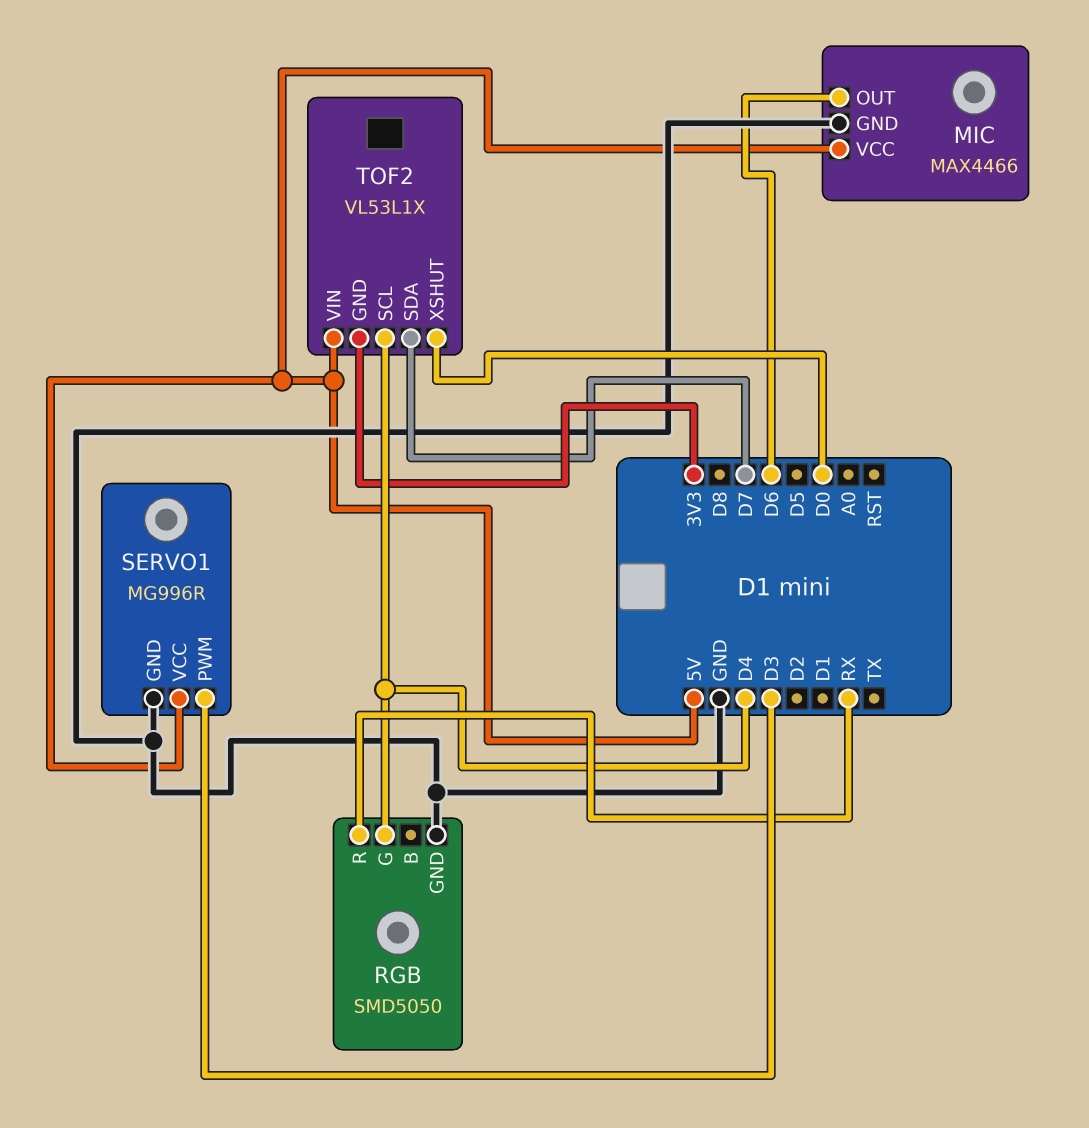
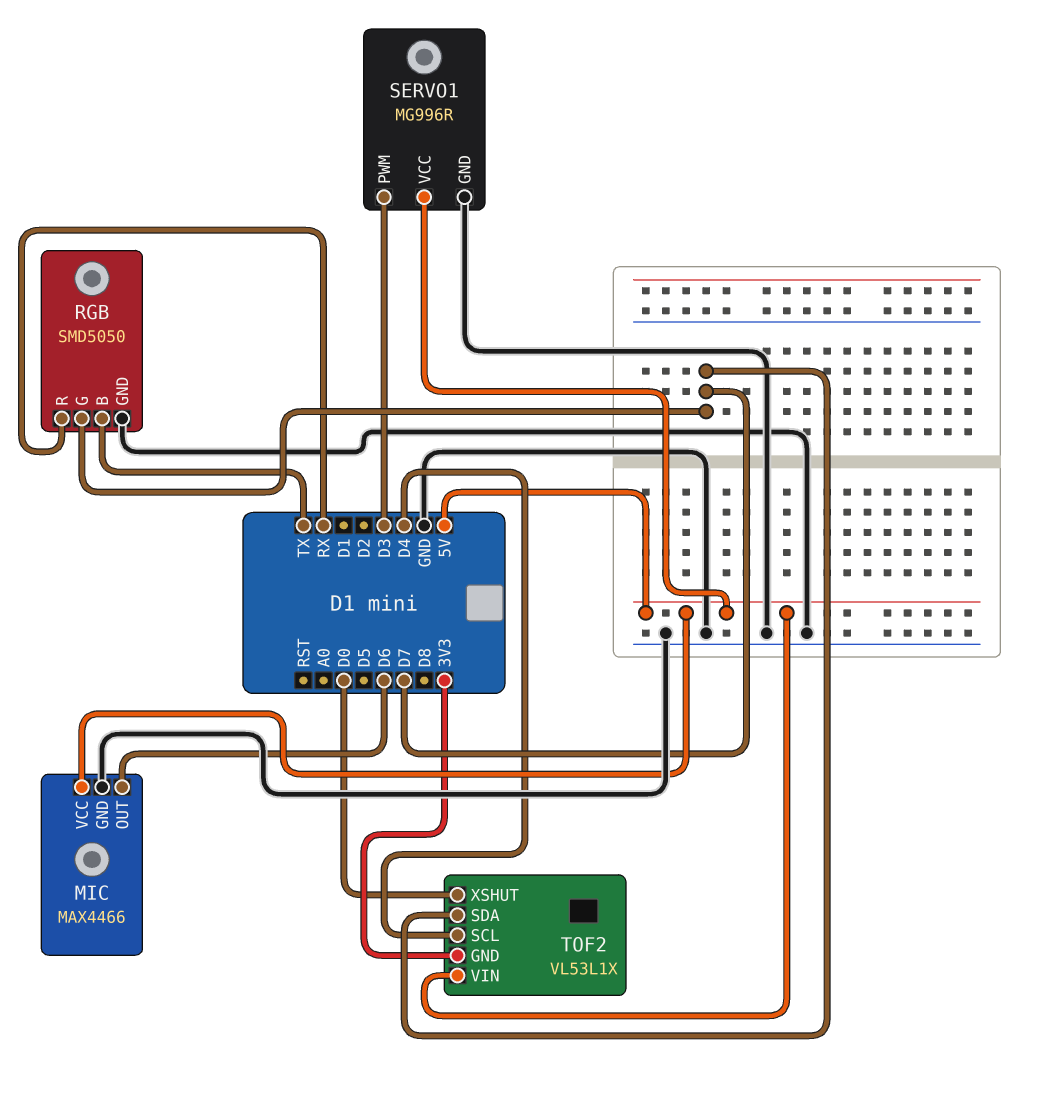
RGB pin B: none -> TX
RGB pin G: D4 -> D7

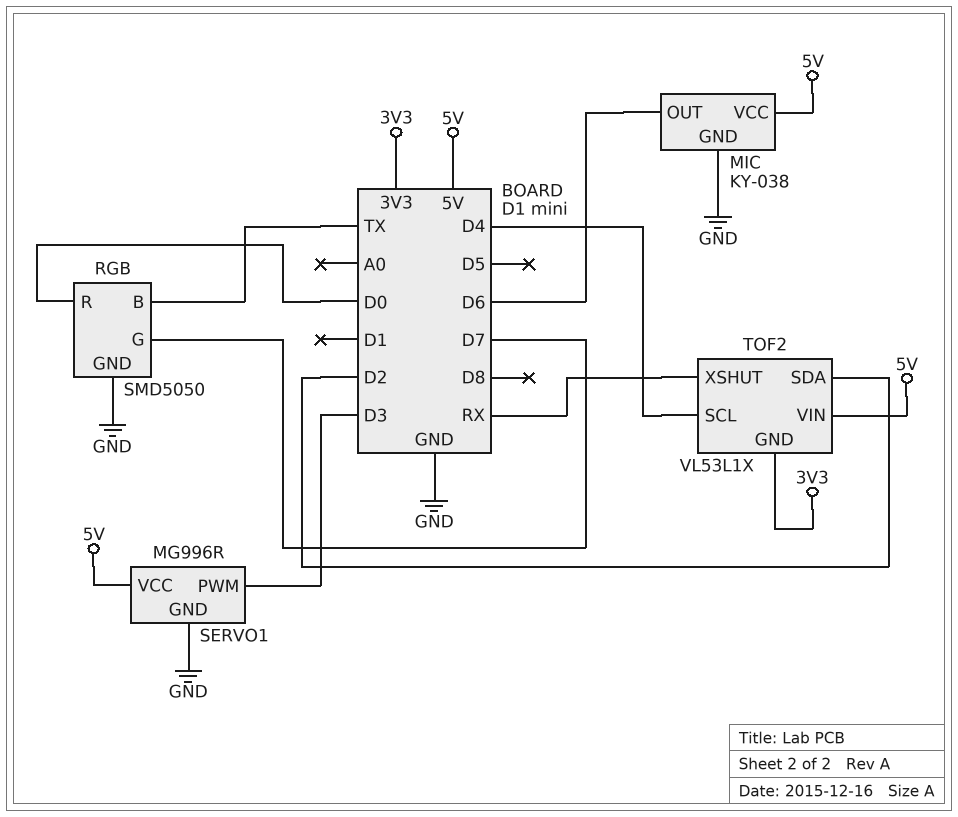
MIC: MAX4466 -> KY-038
RGB pin R: RX -> D0
TOF2 pin SDA: D7 -> D2
TOF2 pin XSHUT: D0 -> RX

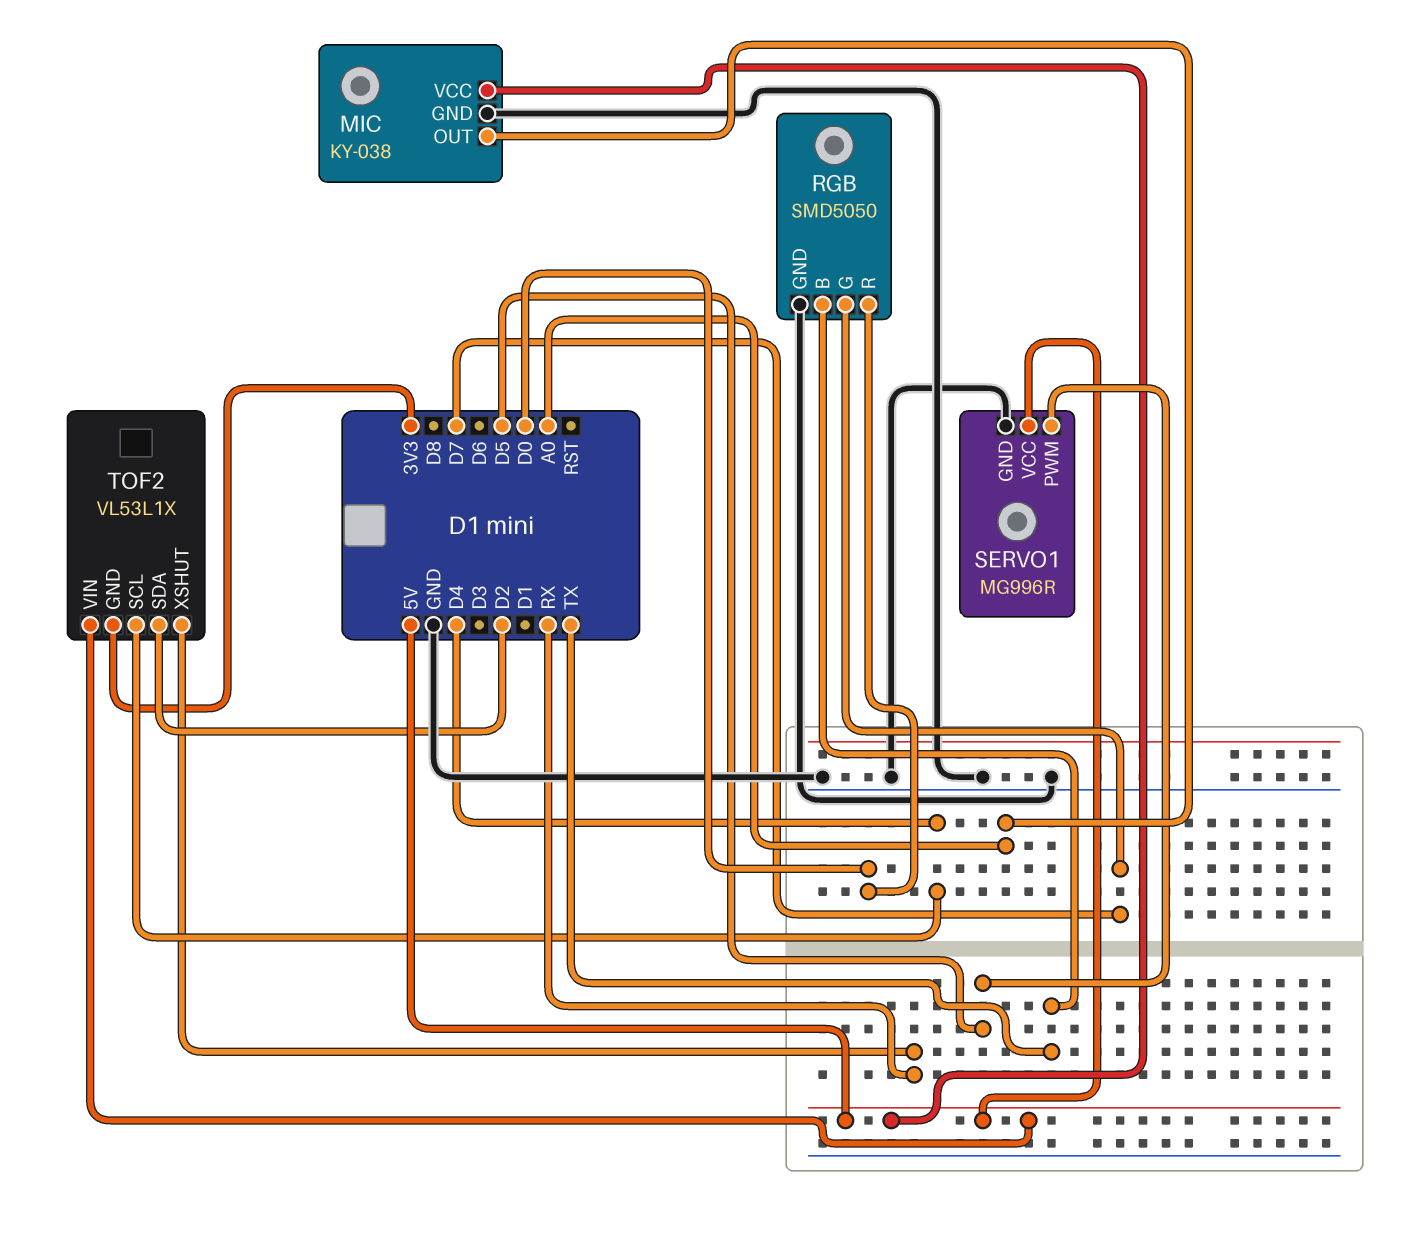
MIC pin OUT: D6 -> A0
SERVO1 pin PWM: D3 -> D5

